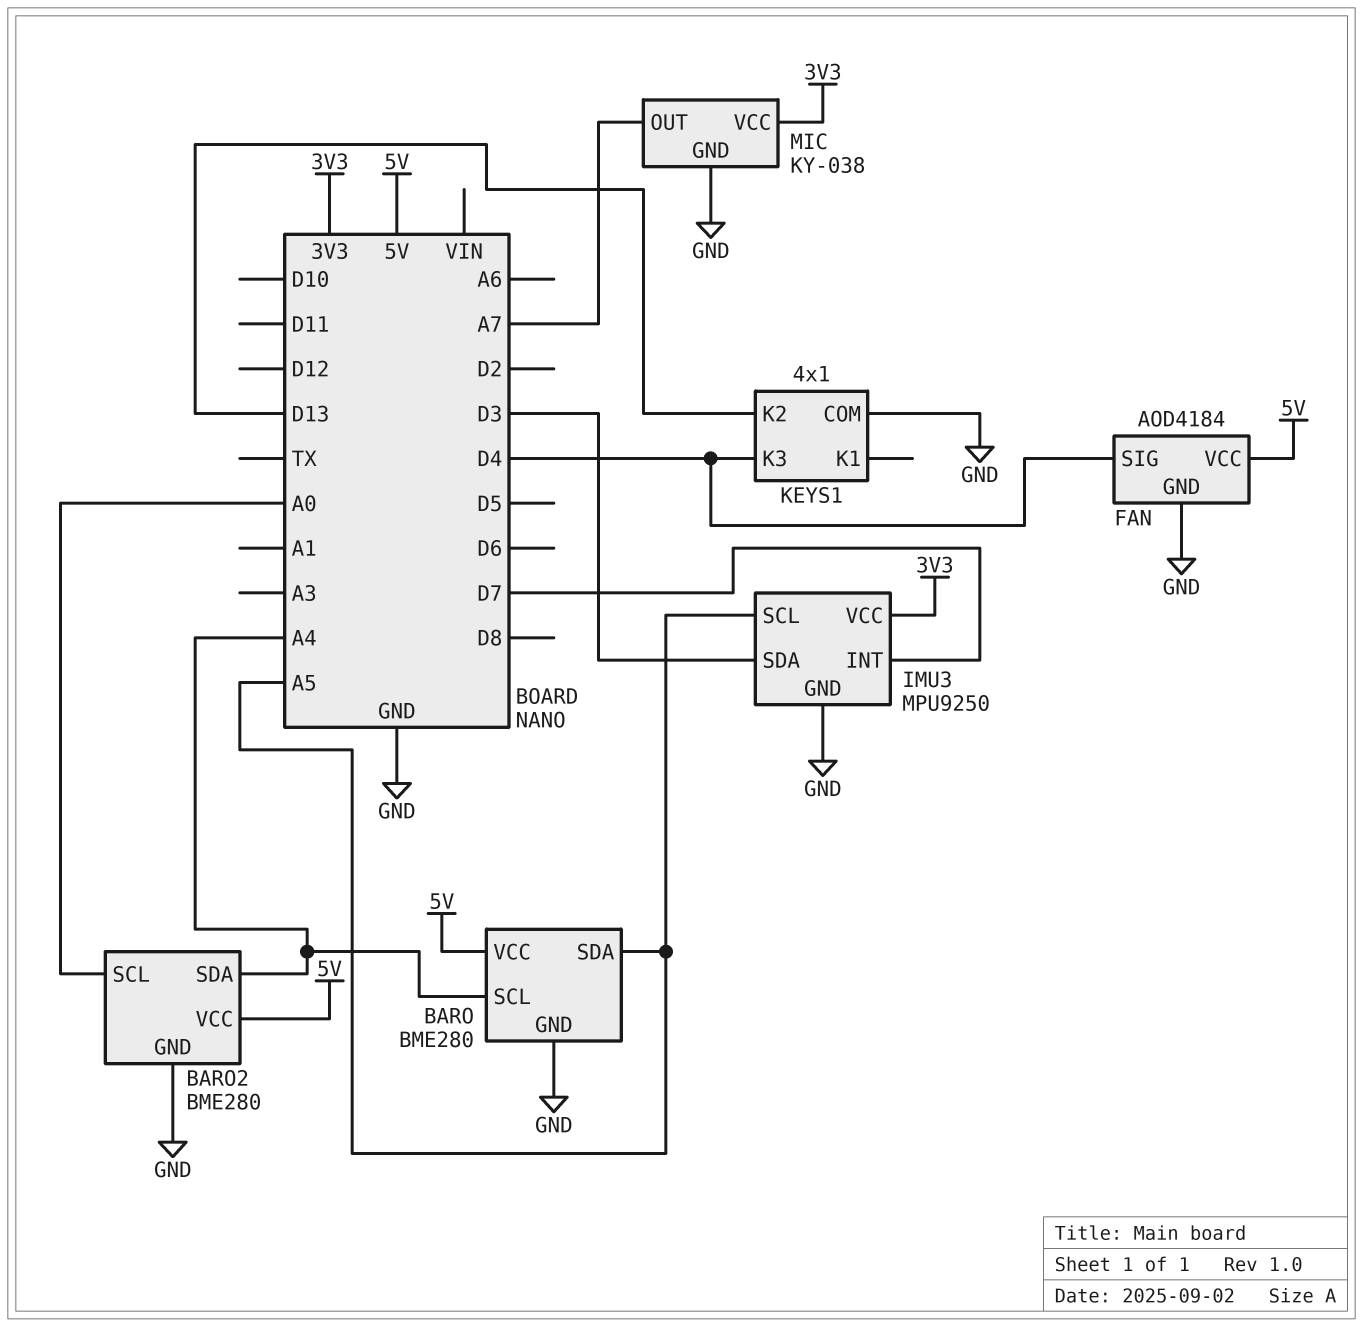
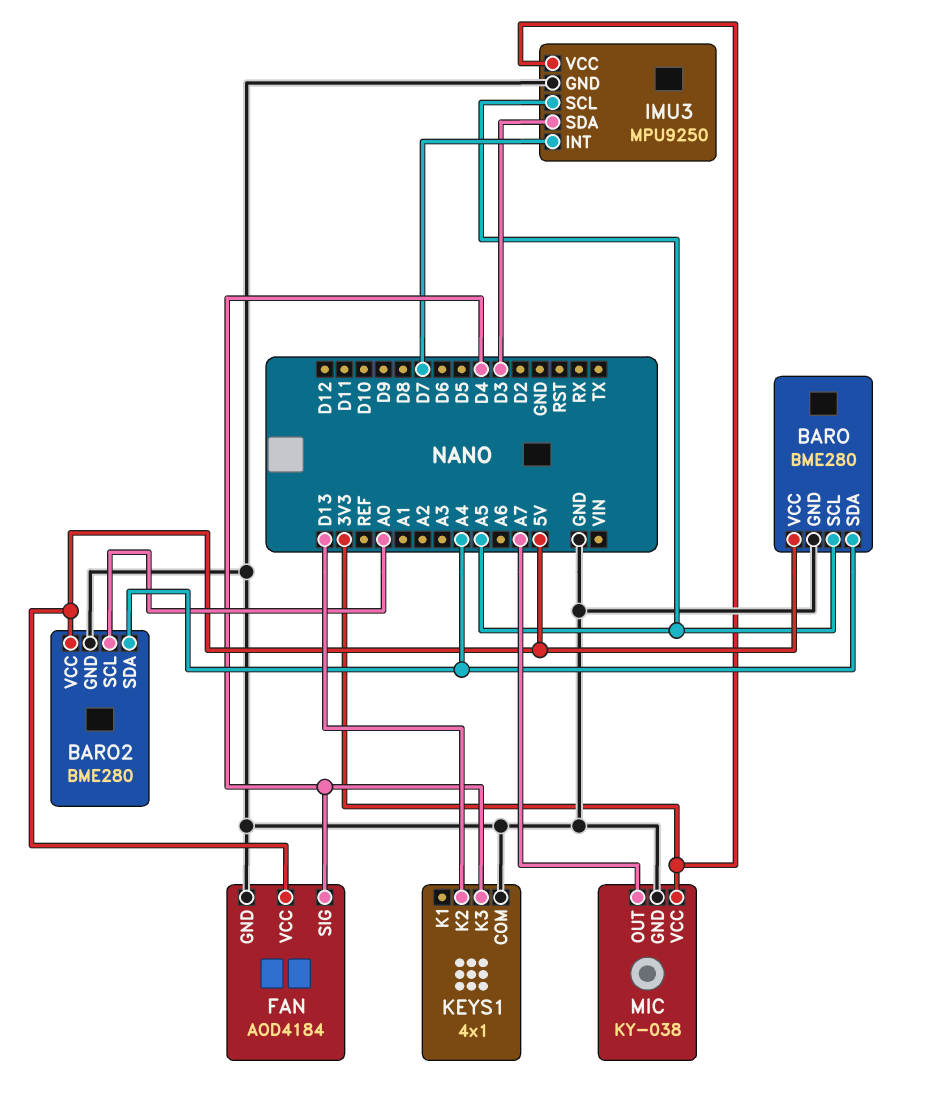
BARO pin SCL: A4 -> A5
BARO pin SDA: A5 -> A4

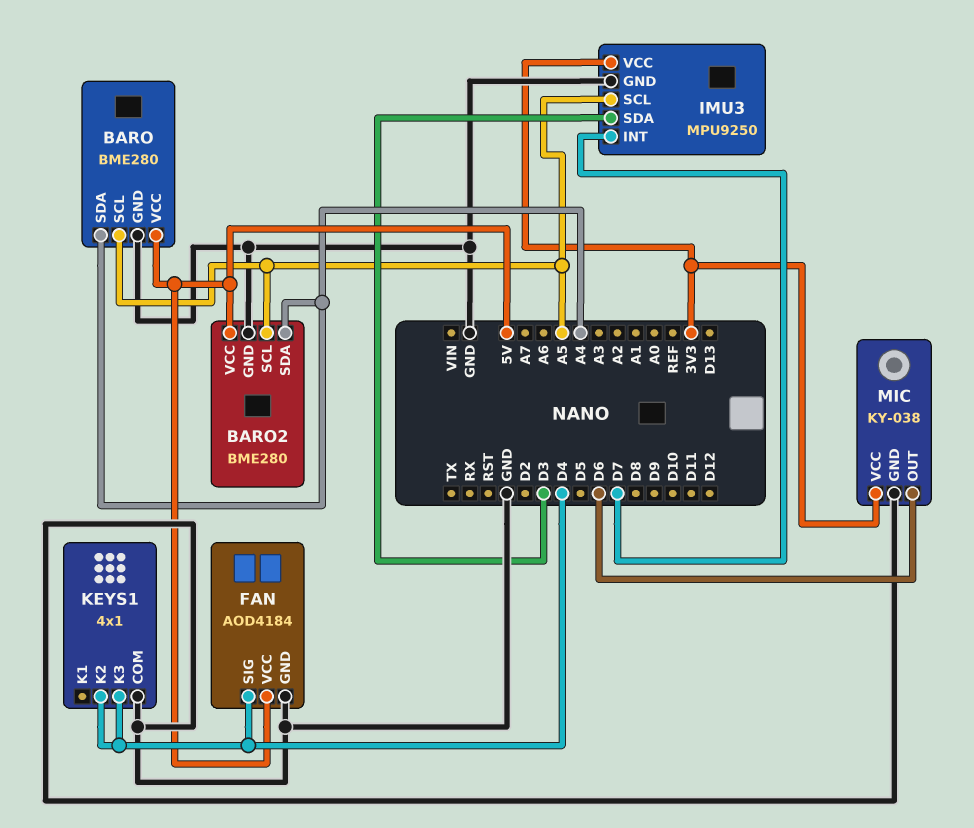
BARO2 pin SCL: A0 -> A5
KEYS1 pin K2: D13 -> D4
MIC pin OUT: A7 -> D6

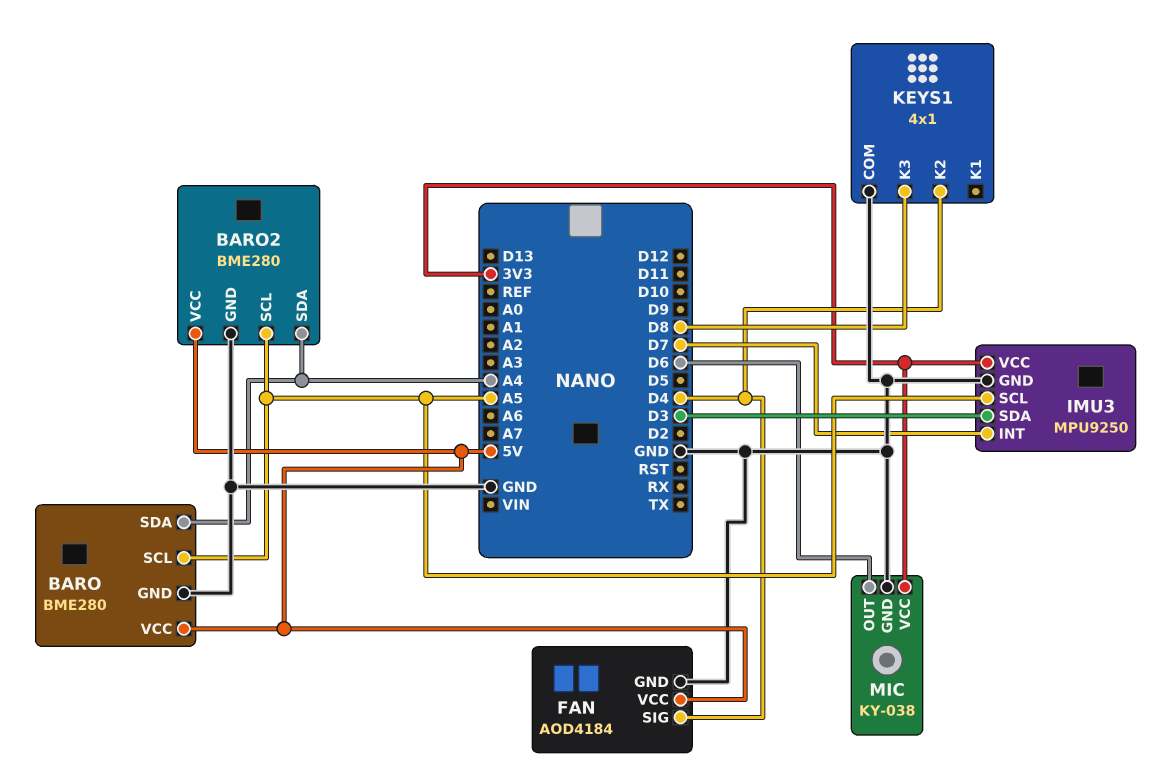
KEYS1 pin K3: D4 -> D8

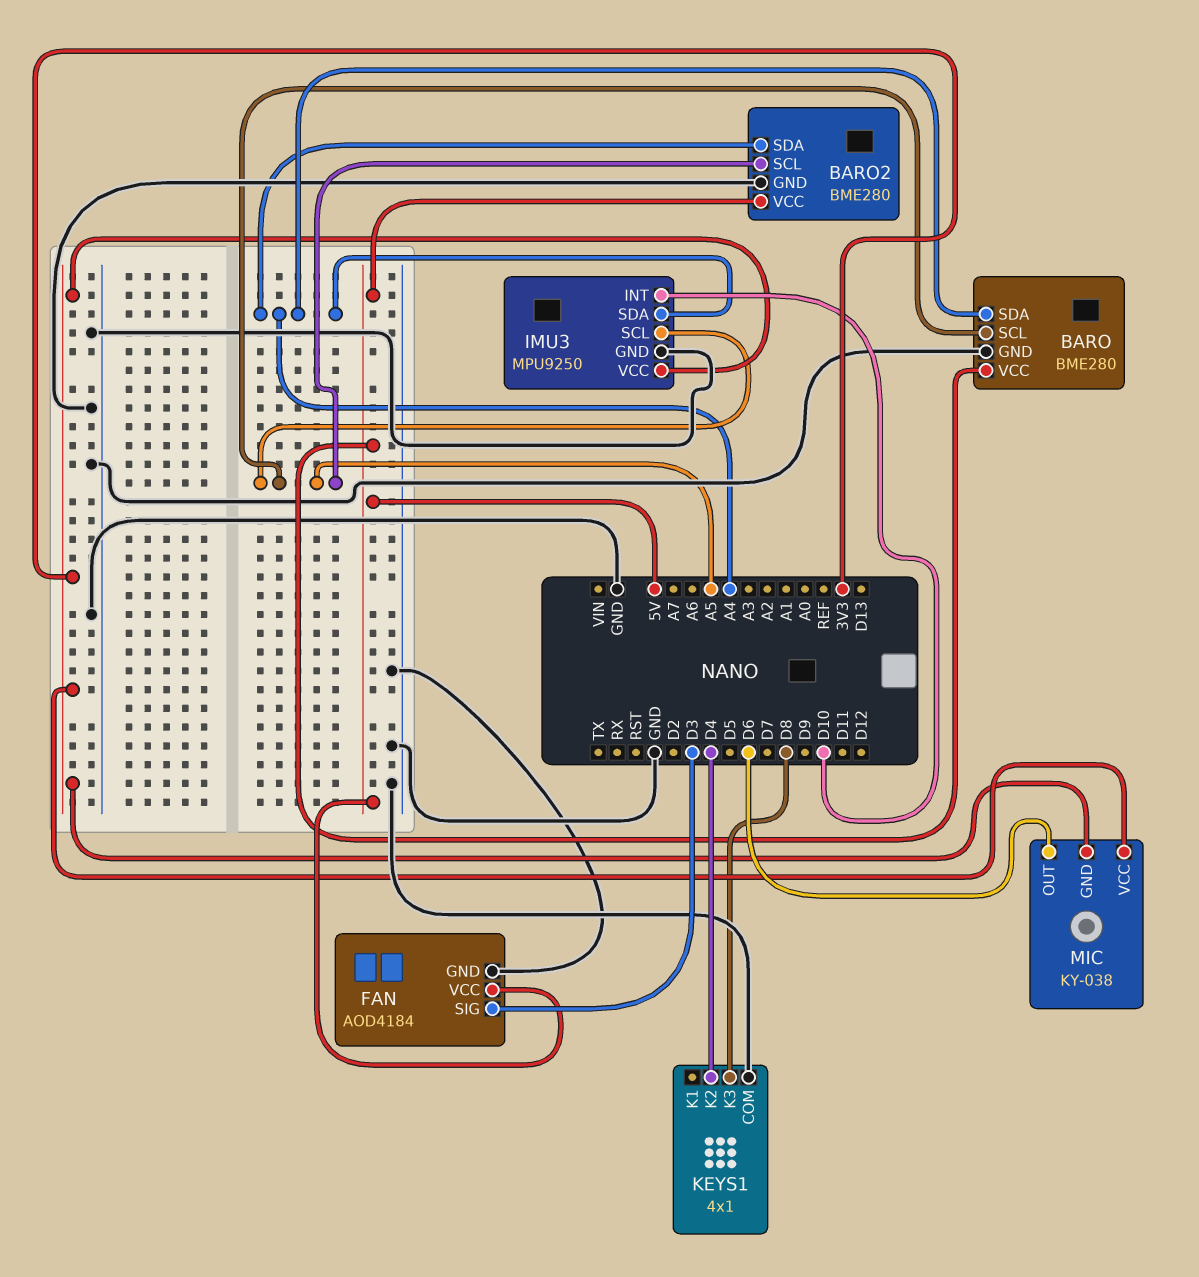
FAN pin SIG: D4 -> D3
IMU3 pin INT: D7 -> D10
IMU3 pin SDA: D3 -> A4
MIC pin GND: GND -> 3V3

